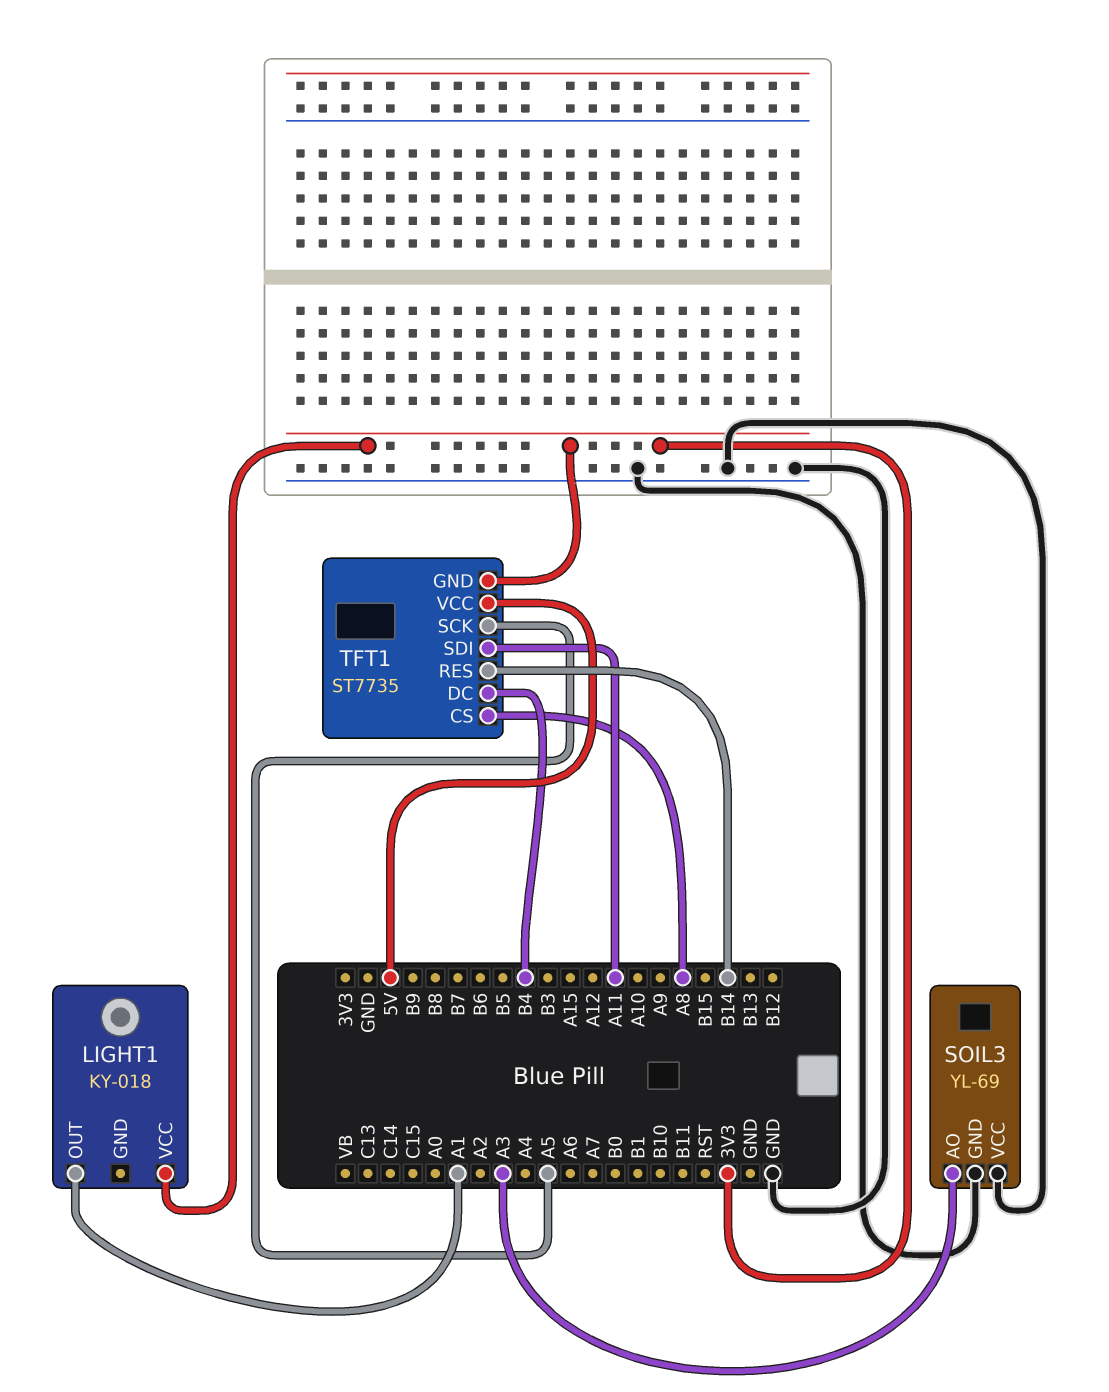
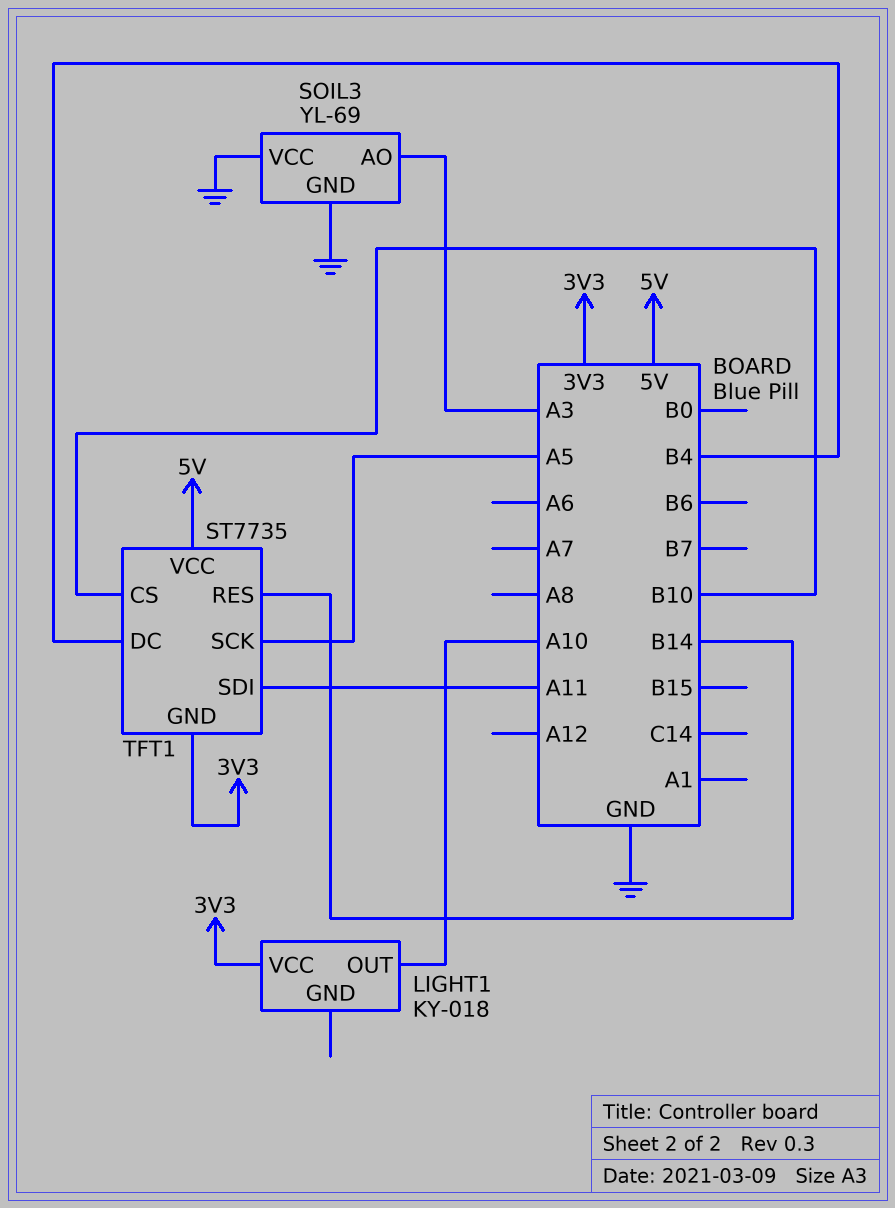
LIGHT1 pin OUT: A1 -> A10
TFT1 pin CS: A8 -> B10

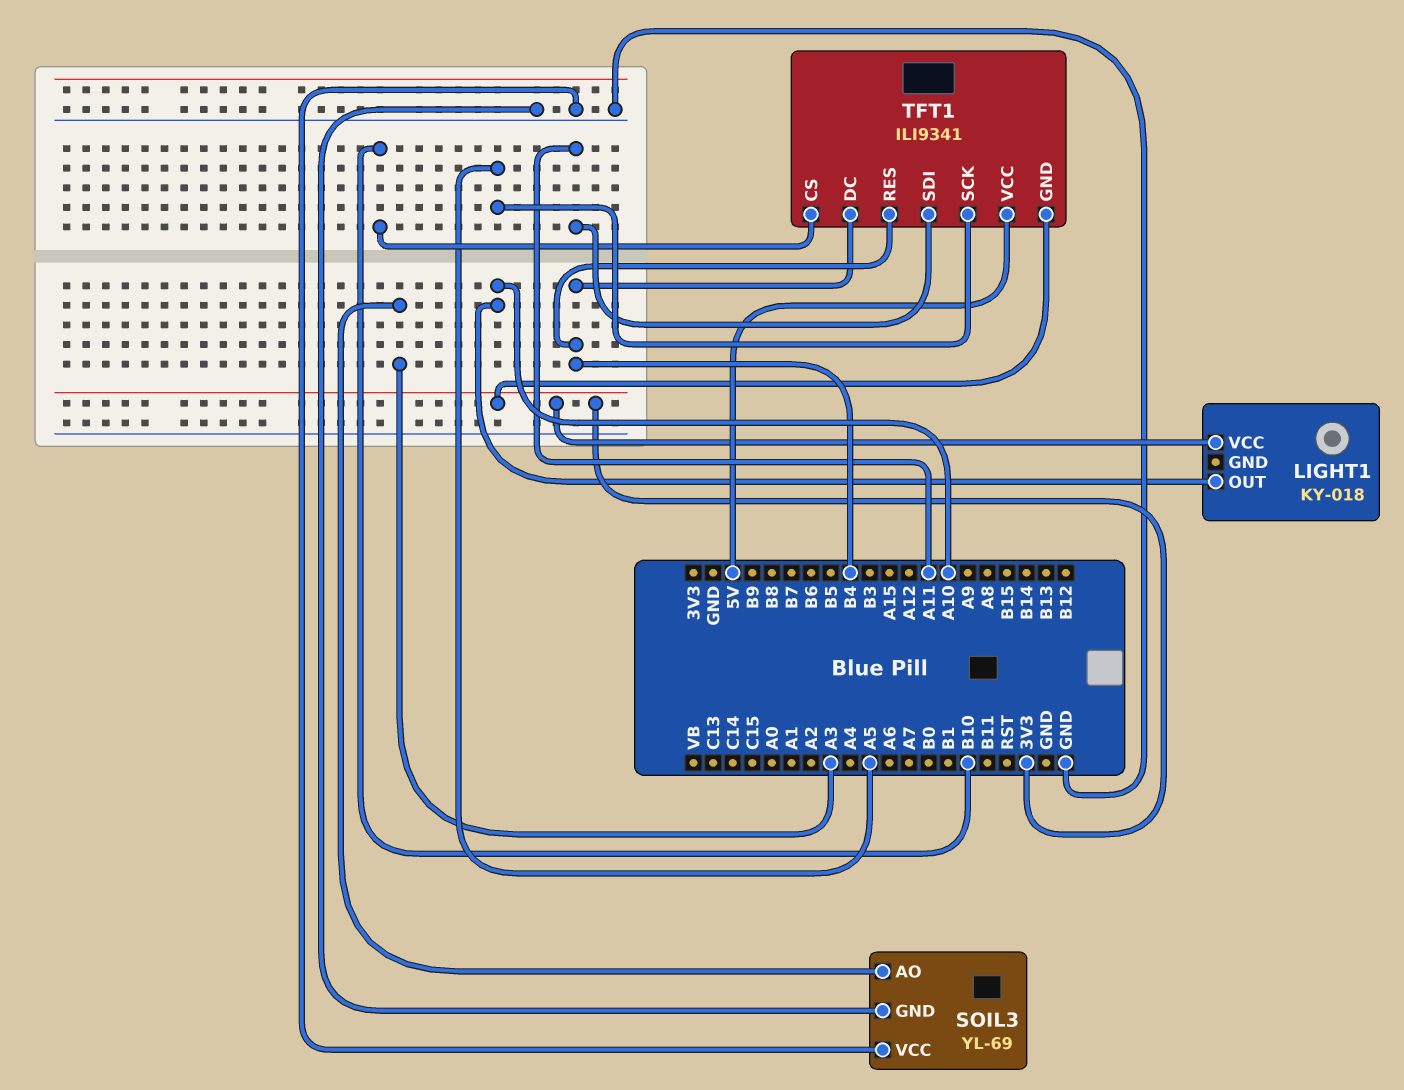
TFT1: ST7735 -> ILI9341
TFT1 pin RES: B14 -> B4

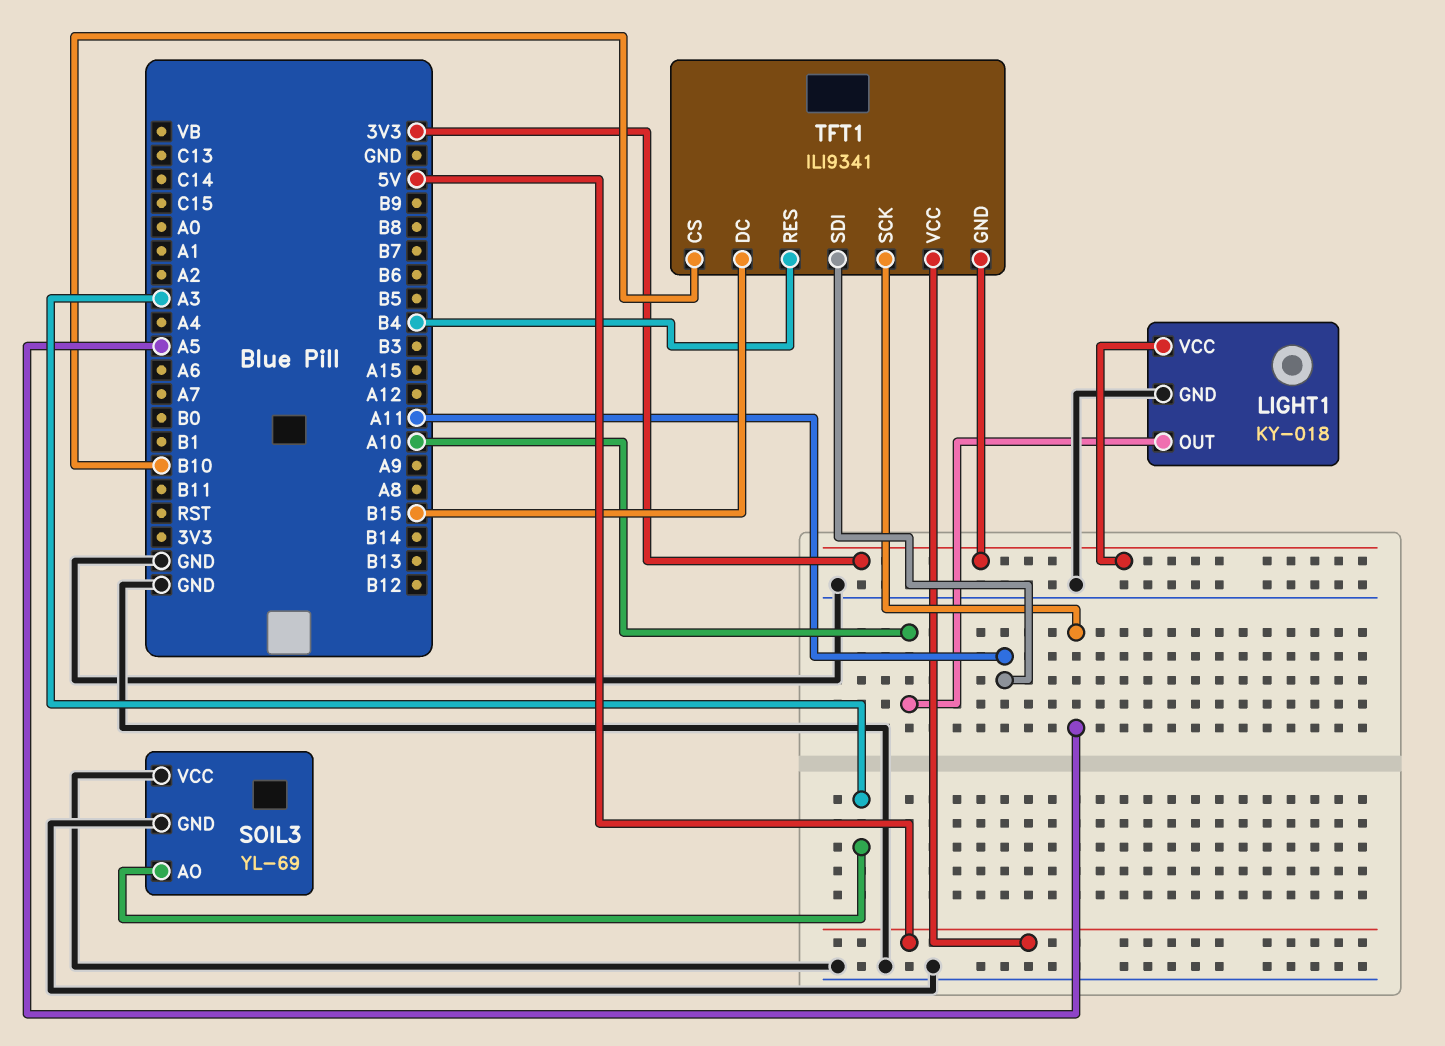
LIGHT1 pin GND: none -> GND
TFT1 pin DC: B4 -> B15

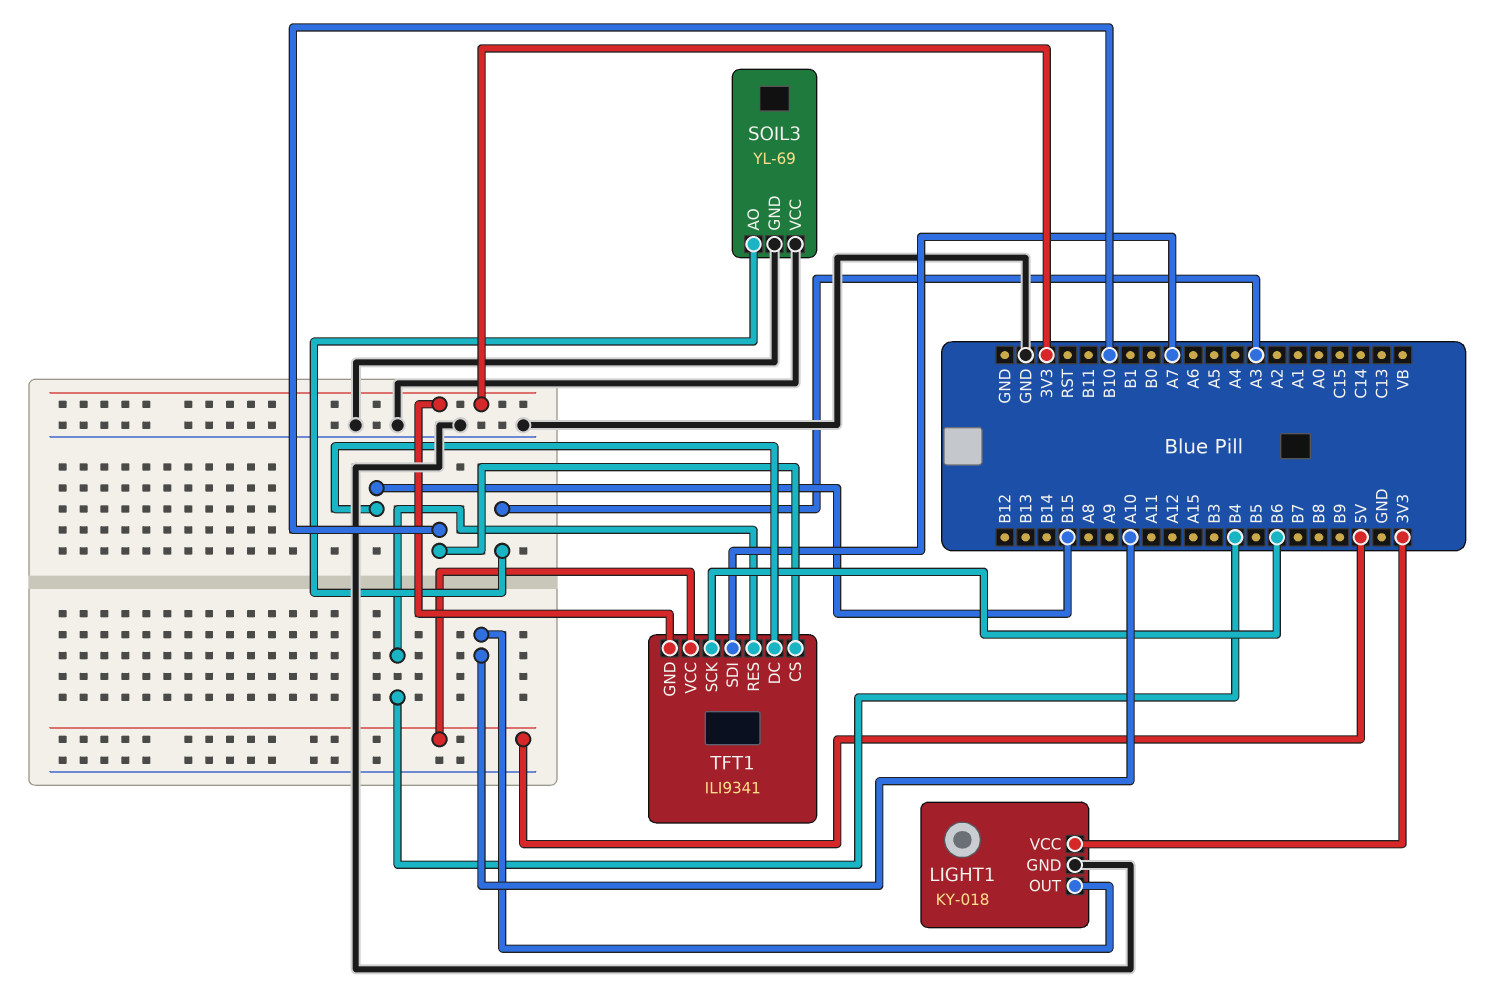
TFT1 pin SCK: A5 -> B6
TFT1 pin SDI: A11 -> A7

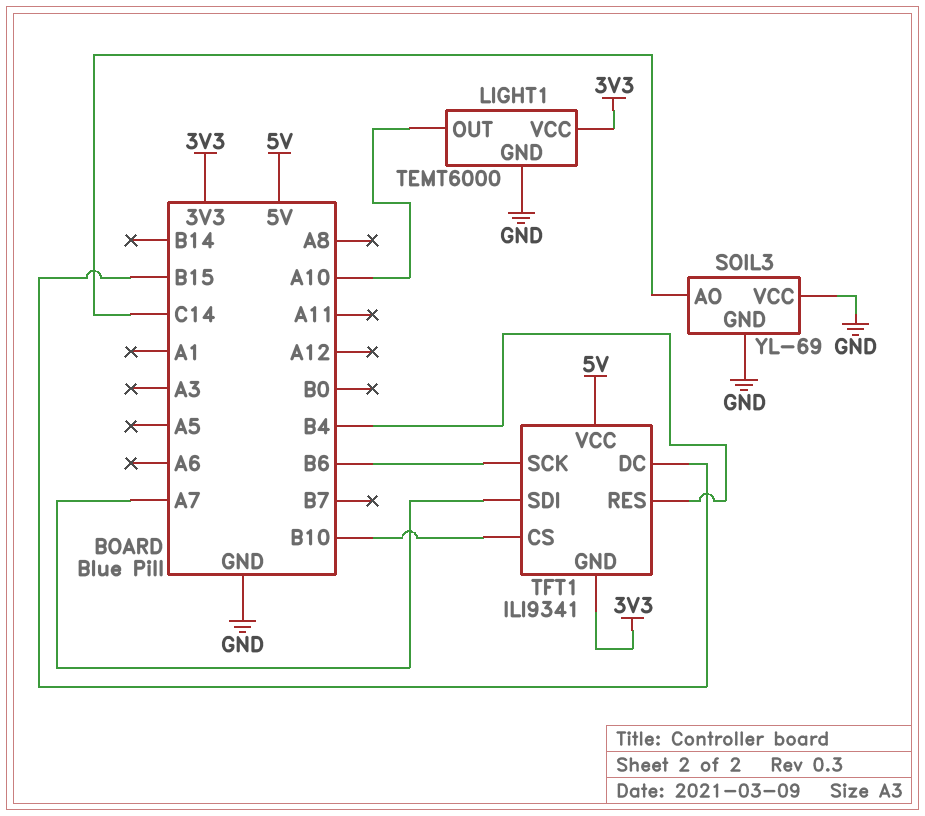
LIGHT1: KY-018 -> TEMT6000
SOIL3 pin AO: A3 -> C14

